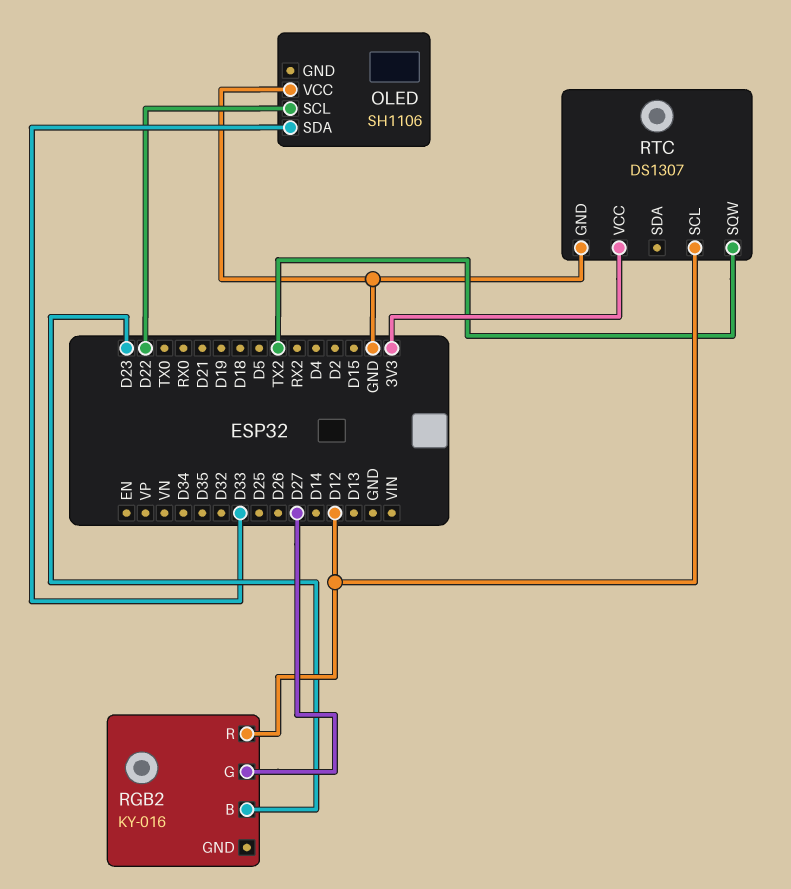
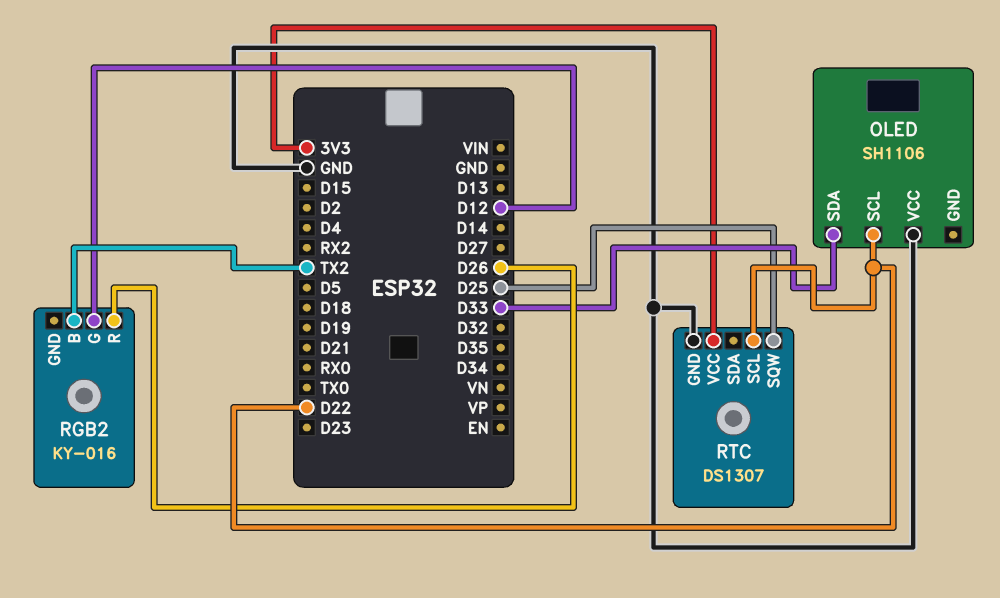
RGB2 pin B: D23 -> TX2
RGB2 pin G: D27 -> D12
RGB2 pin R: D12 -> D26
RTC pin SCL: D12 -> D22
RTC pin SQW: TX2 -> D25

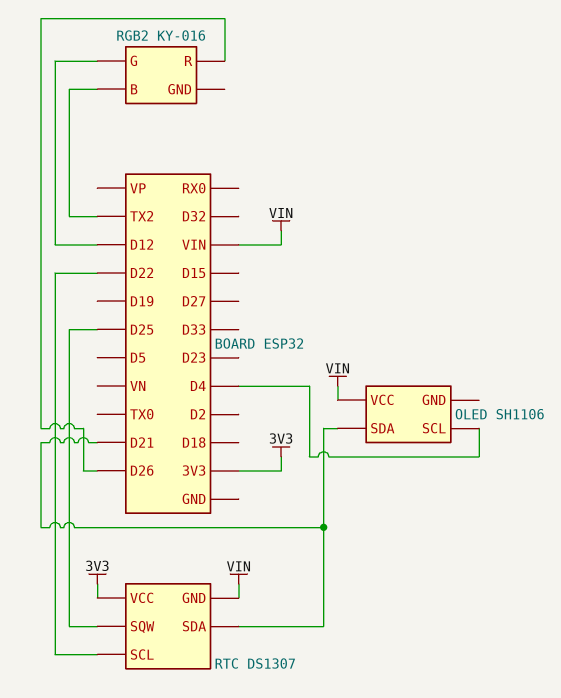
OLED pin SCL: D22 -> D4
OLED pin SDA: D33 -> D21
OLED pin VCC: GND -> VIN
RTC pin GND: GND -> VIN
RTC pin SDA: none -> D21

